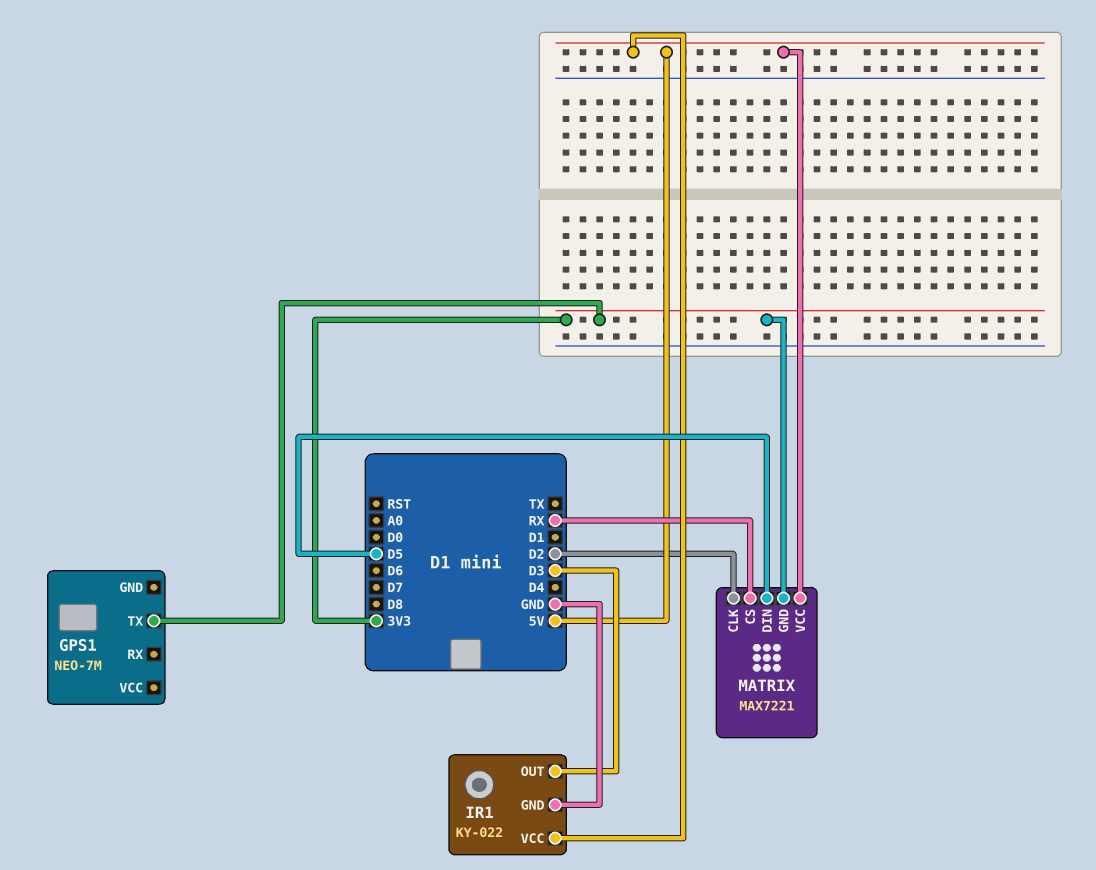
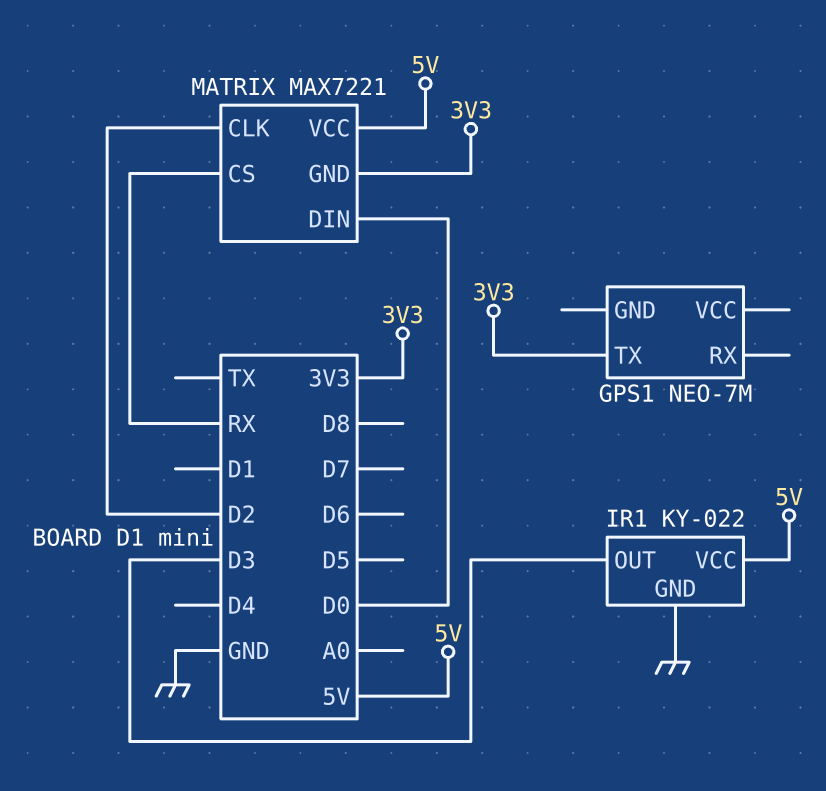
MATRIX pin DIN: D5 -> D0

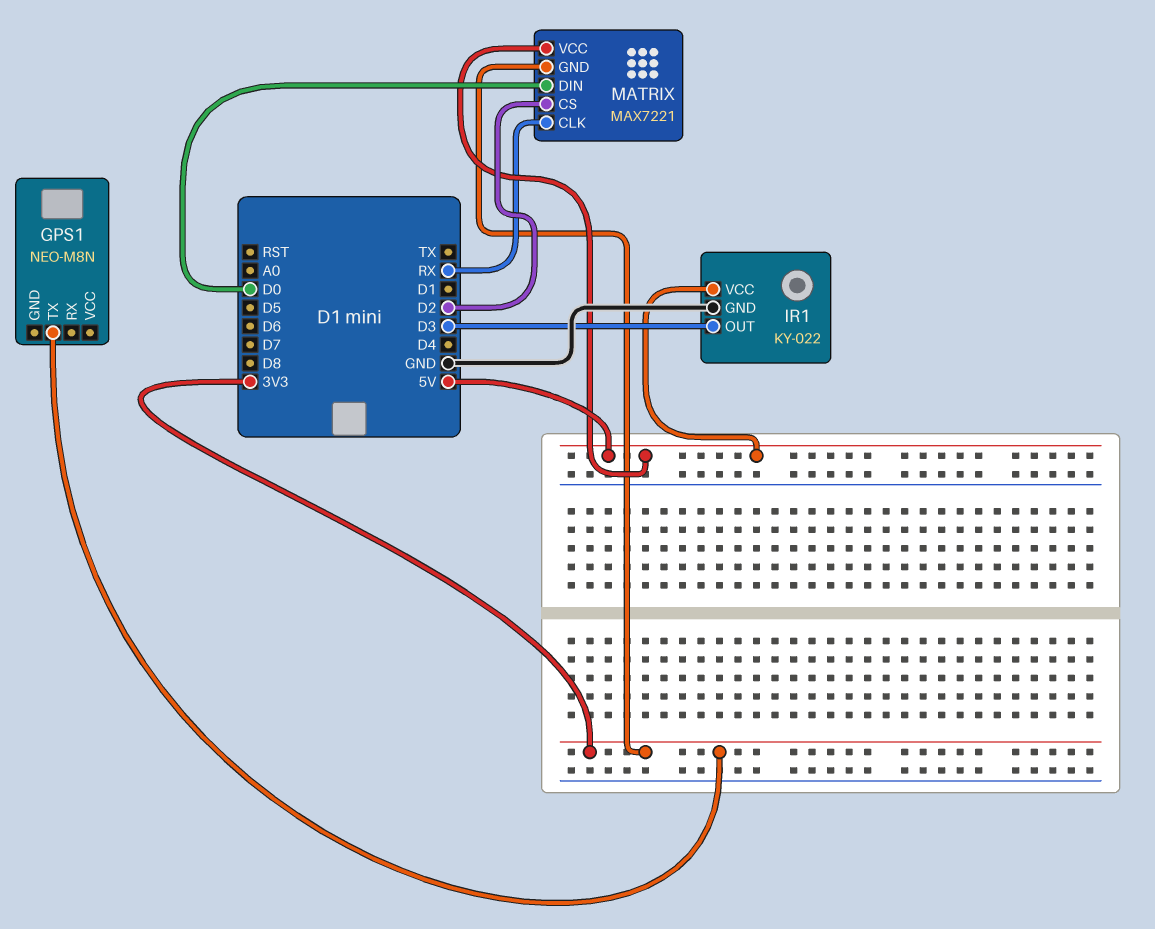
GPS1: NEO-7M -> NEO-M8N
MATRIX pin CLK: D2 -> RX
MATRIX pin CS: RX -> D2

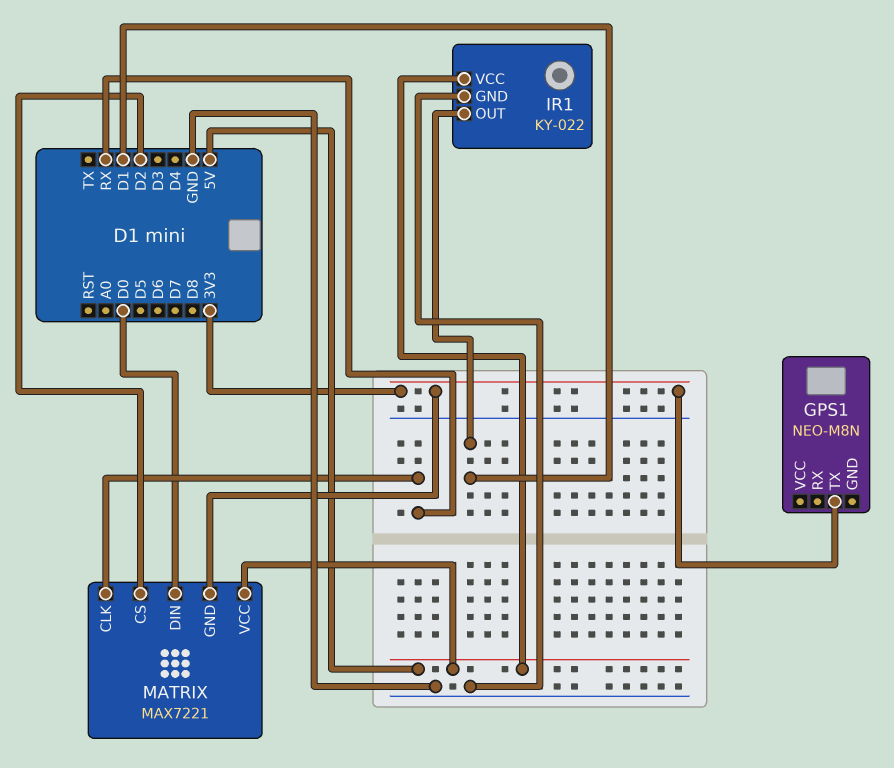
IR1 pin OUT: D3 -> D1

